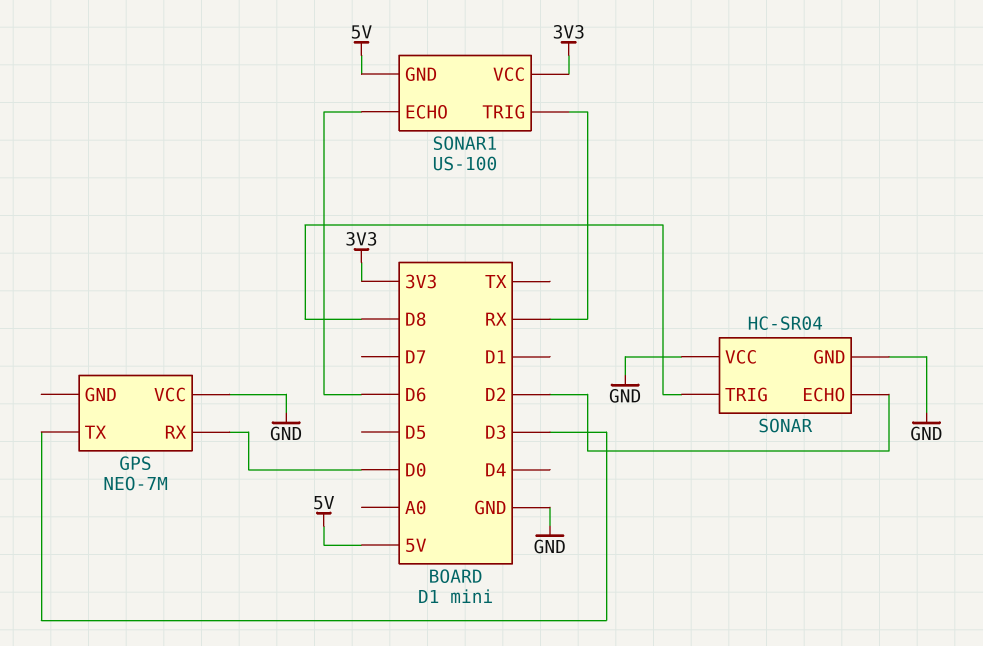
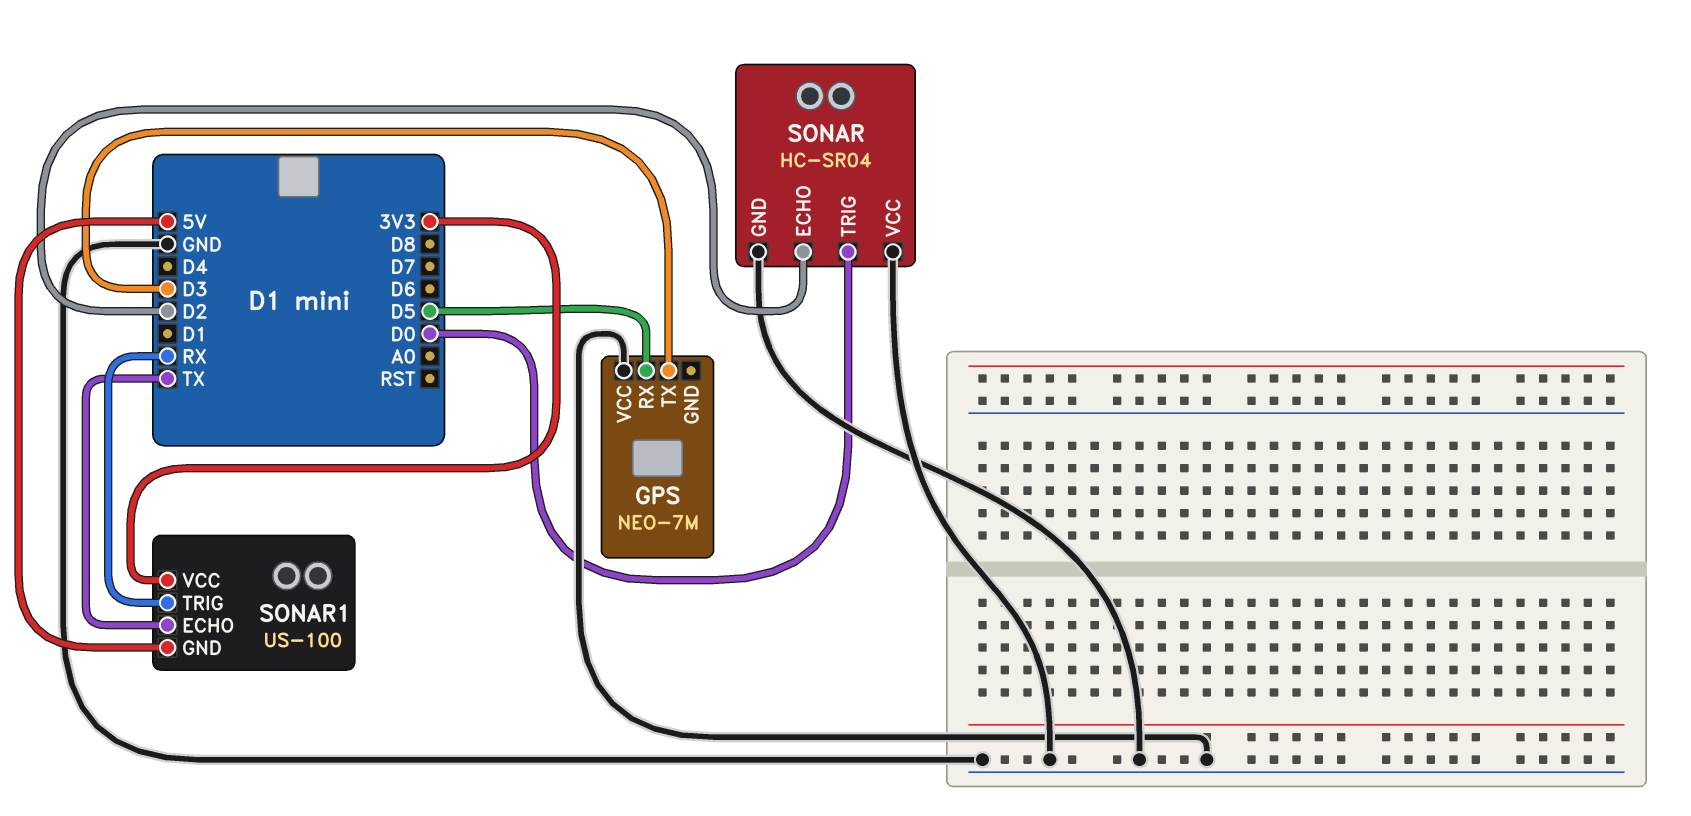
GPS pin RX: D0 -> D5
SONAR pin TRIG: D8 -> D0
SONAR1 pin ECHO: D6 -> TX

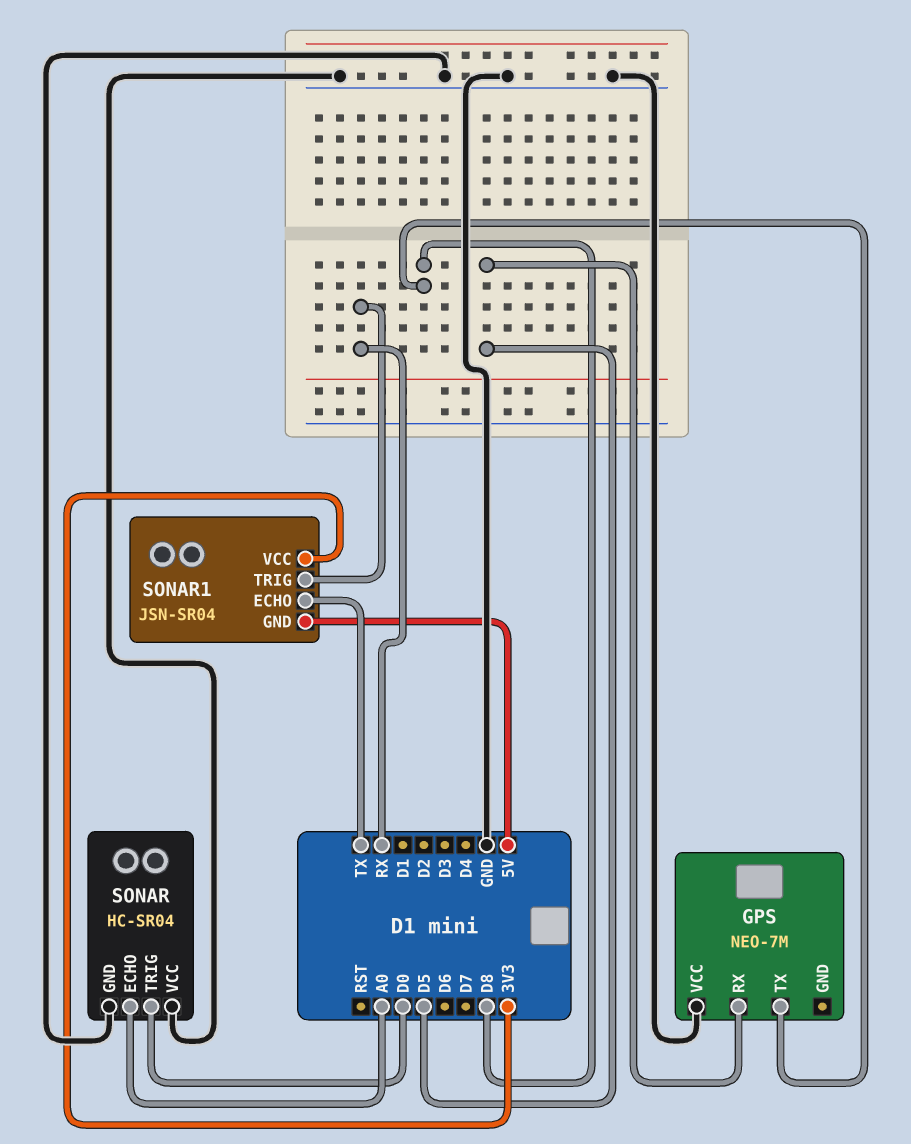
GPS pin TX: D3 -> D8
SONAR pin ECHO: D2 -> A0
SONAR1: US-100 -> JSN-SR04

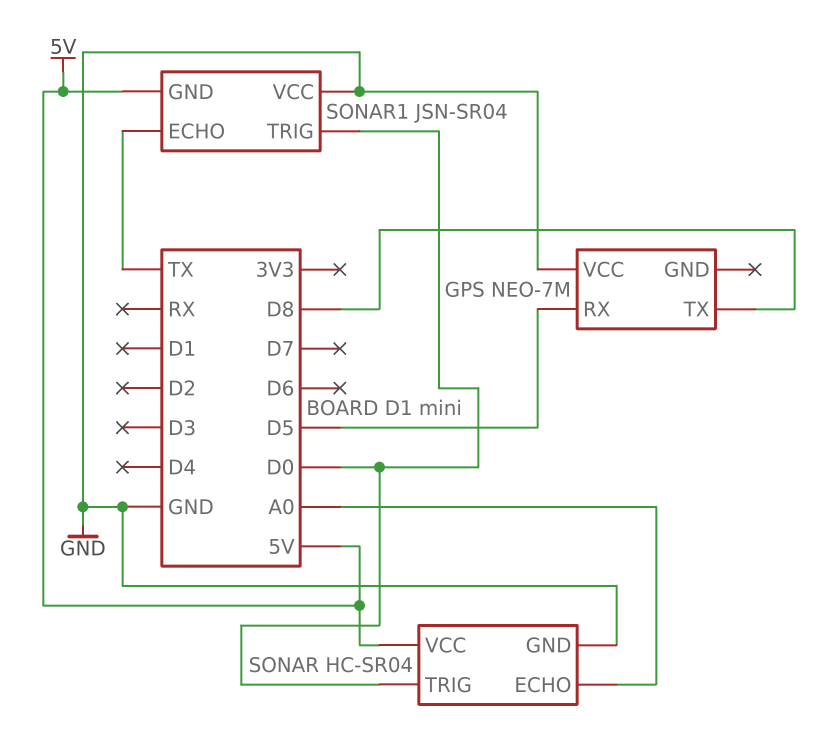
SONAR pin VCC: GND -> 5V
SONAR1 pin TRIG: RX -> D0
SONAR1 pin VCC: 3V3 -> GND

